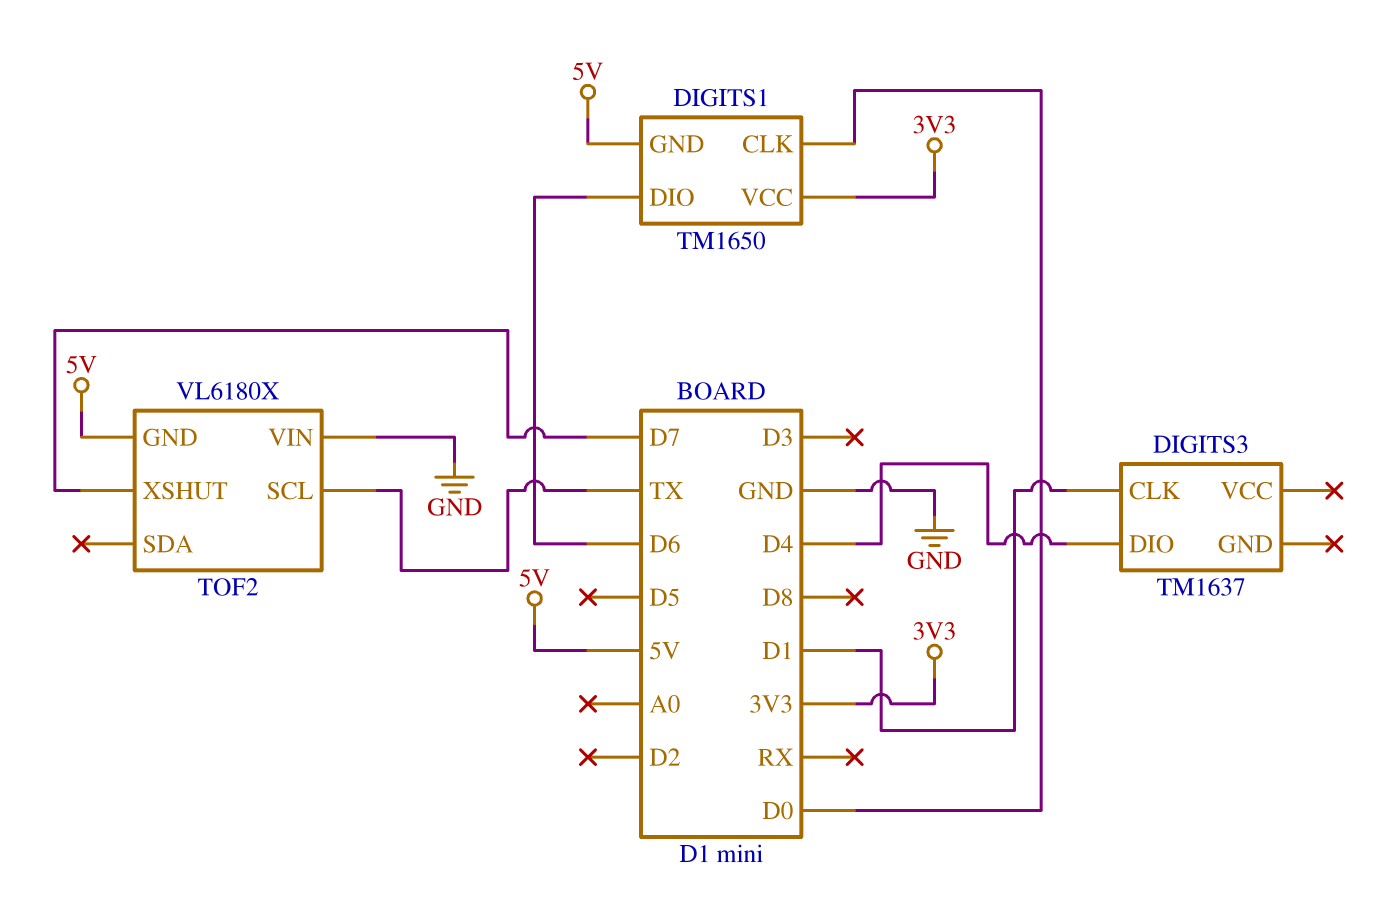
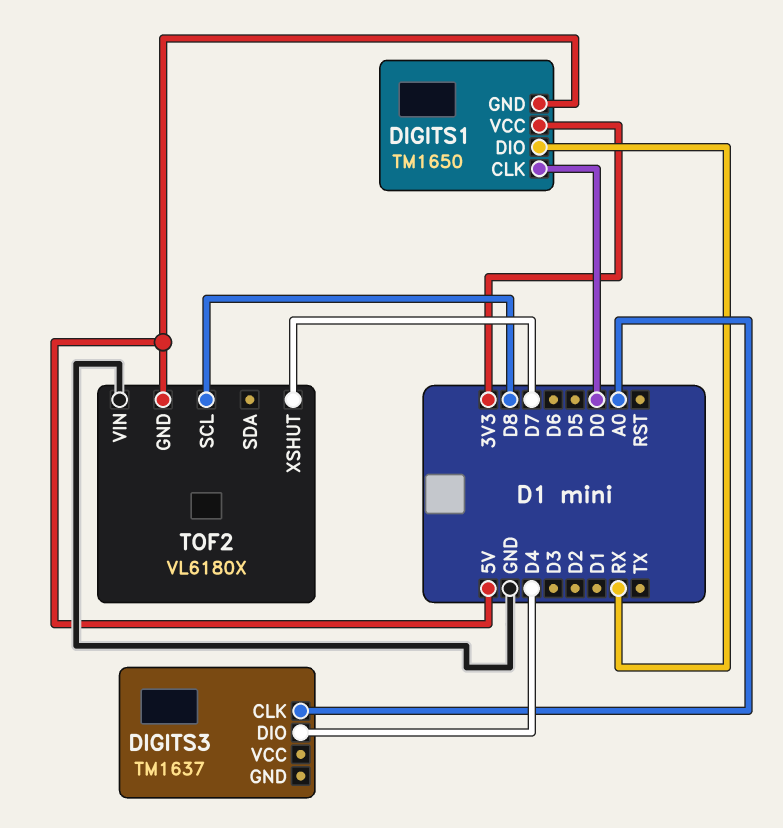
DIGITS1 pin DIO: D6 -> RX
DIGITS3 pin CLK: D1 -> A0
TOF2 pin SCL: TX -> D8

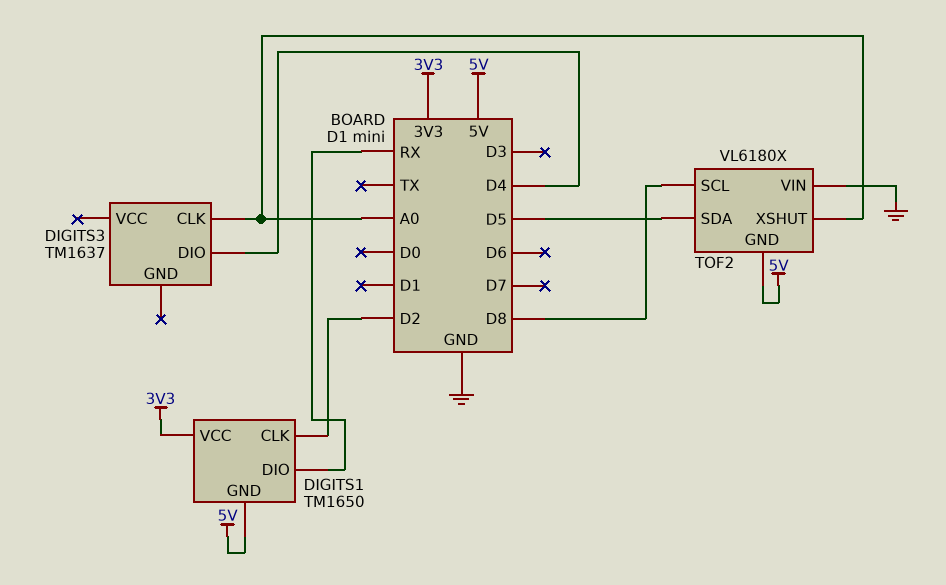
DIGITS1 pin CLK: D0 -> D2
TOF2 pin SDA: none -> D5
TOF2 pin XSHUT: D7 -> A0

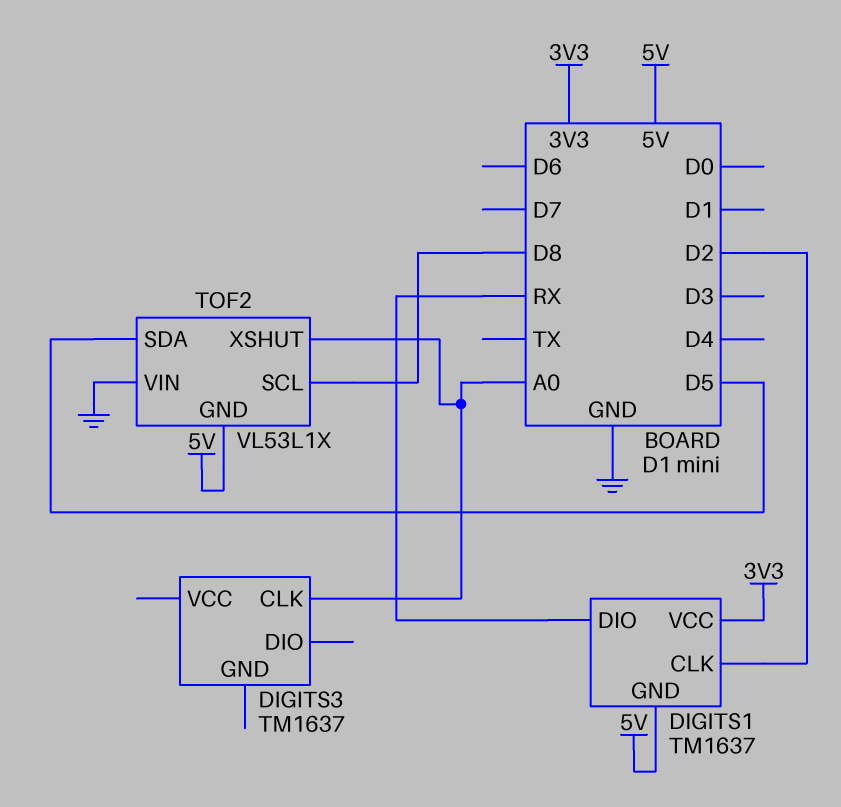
DIGITS1: TM1650 -> TM1637
DIGITS3 pin DIO: D4 -> none
TOF2: VL6180X -> VL53L1X

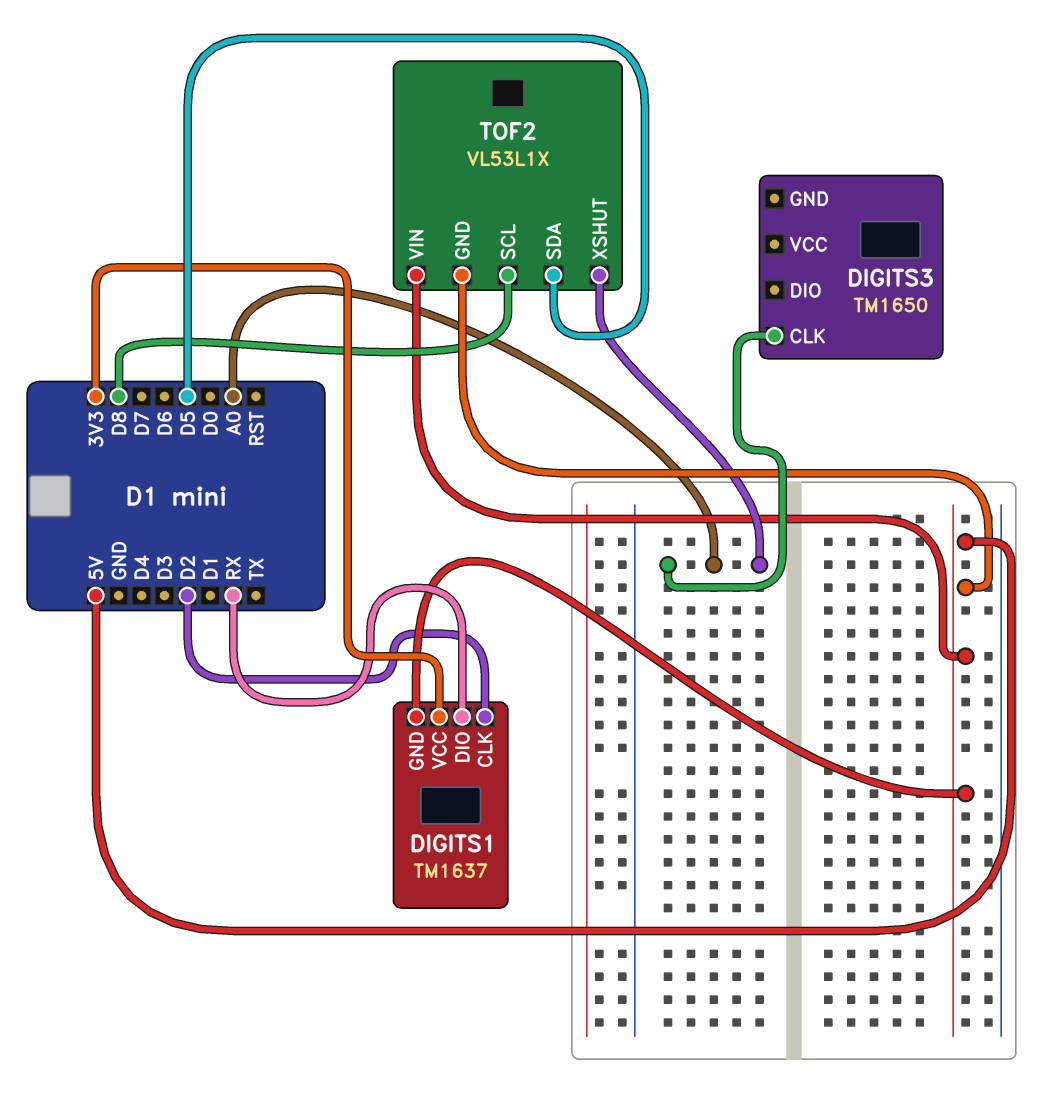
DIGITS3: TM1637 -> TM1650
TOF2 pin VIN: GND -> 5V

